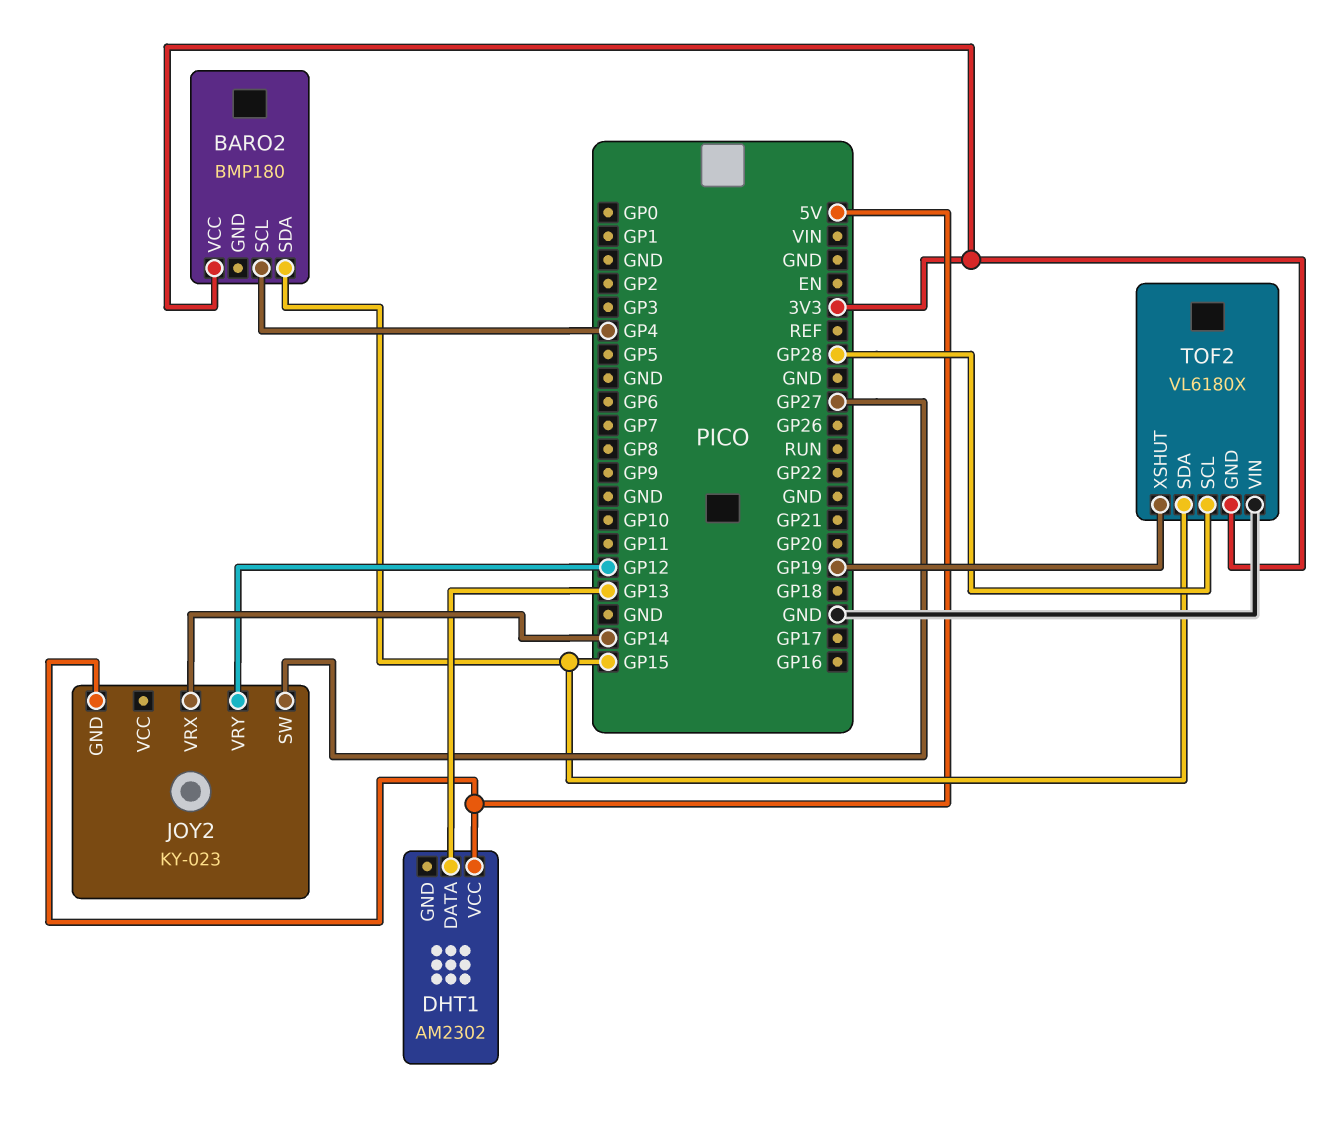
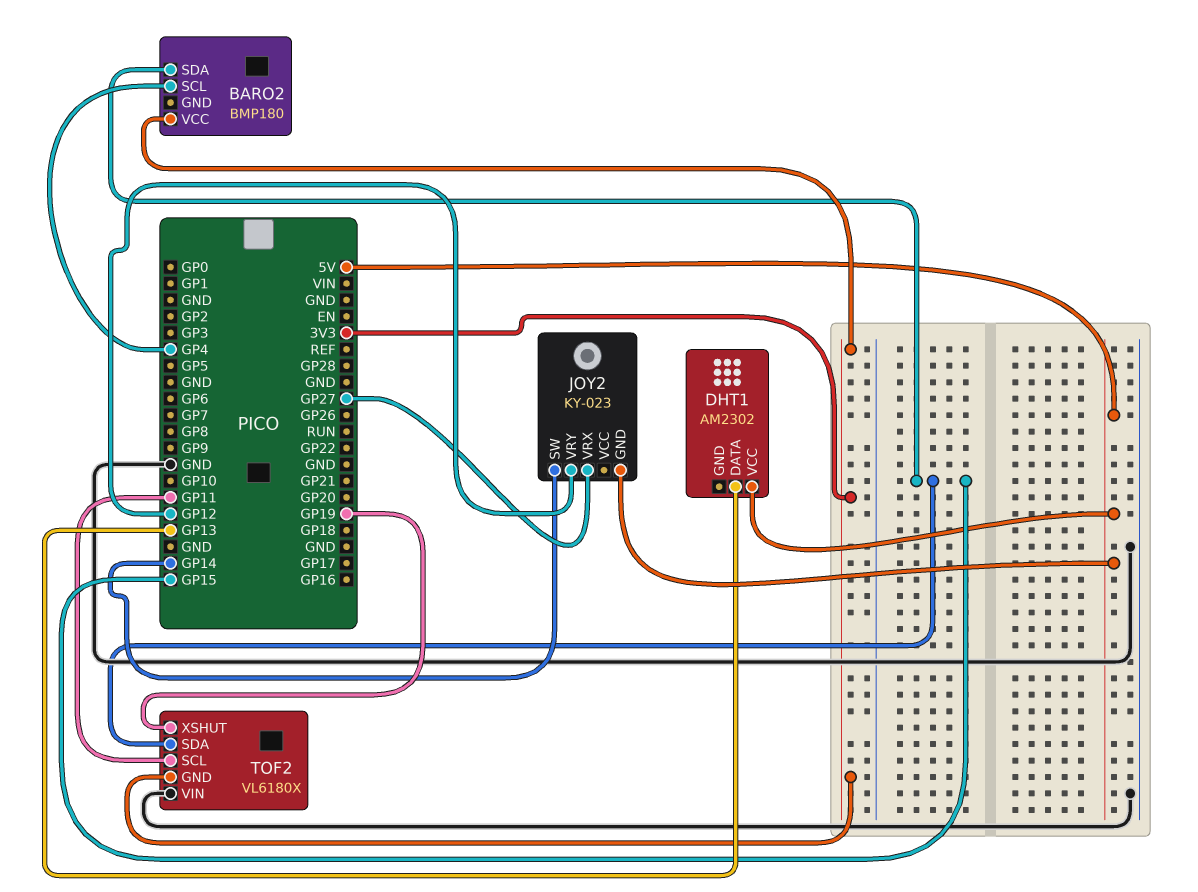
JOY2 pin SW: GP27 -> GP14
JOY2 pin VRX: GP14 -> GP27
TOF2 pin SCL: GP28 -> GP11

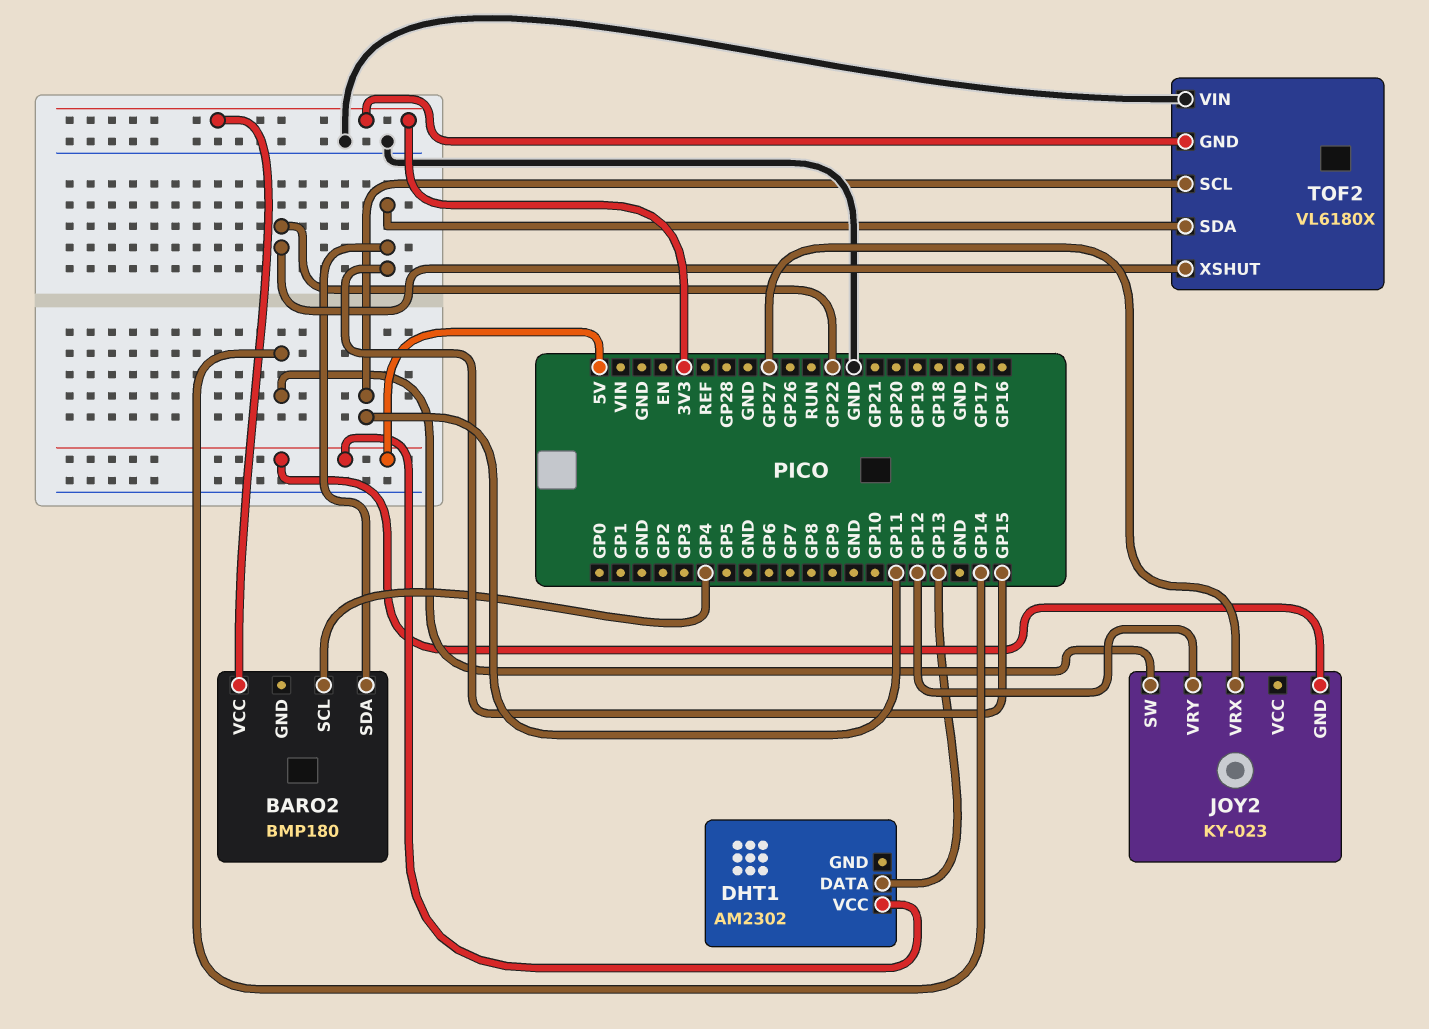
TOF2 pin XSHUT: GP19 -> GP22

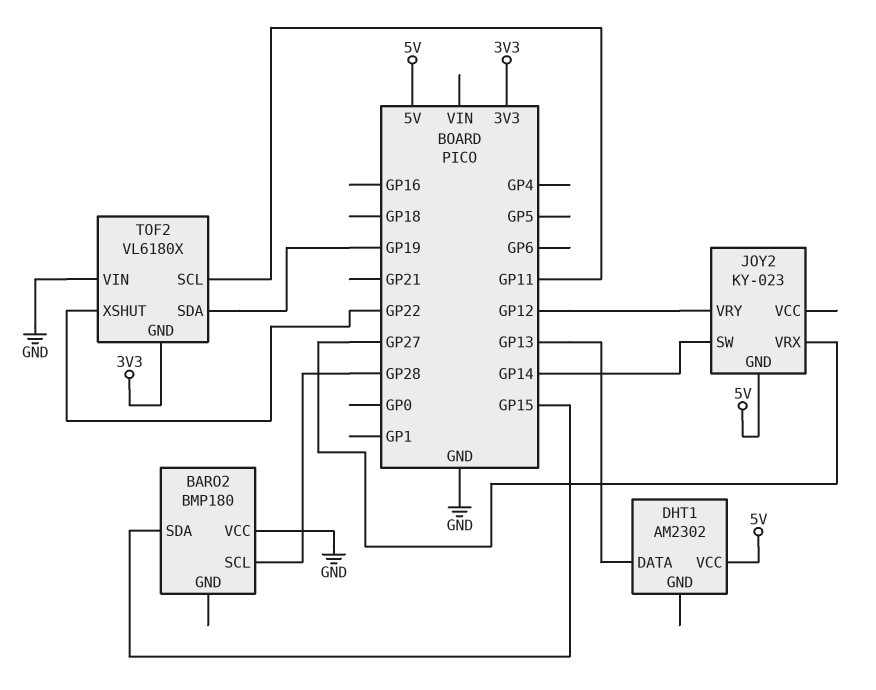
BARO2 pin SCL: GP4 -> GP28
BARO2 pin VCC: 3V3 -> GND
TOF2 pin SDA: GP15 -> GP19

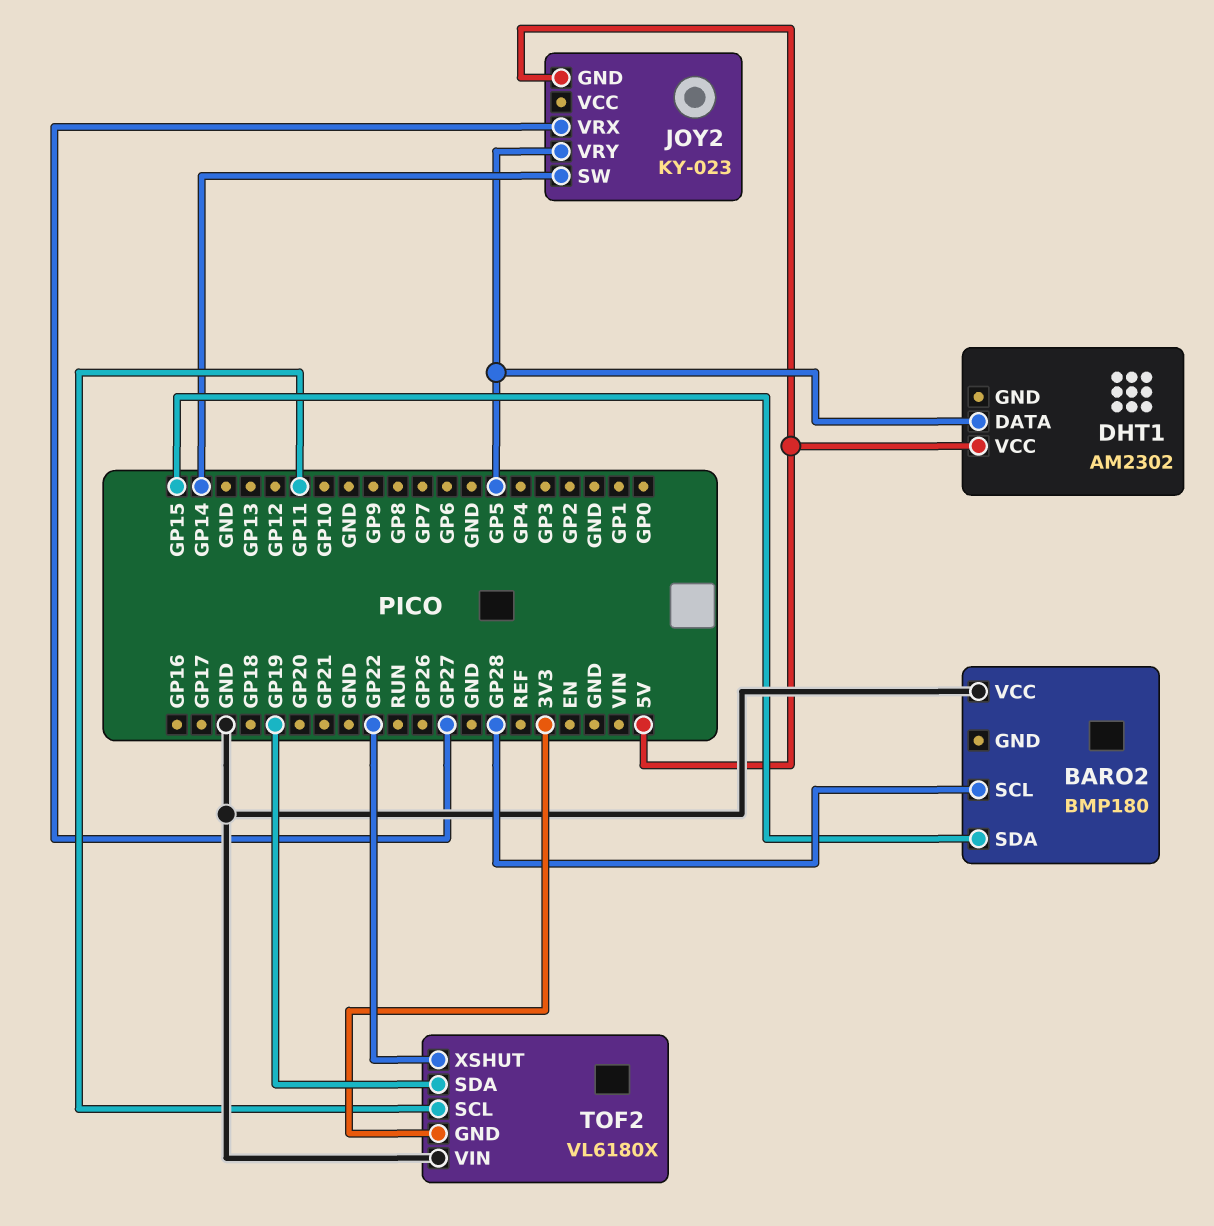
DHT1 pin DATA: GP13 -> GP5
JOY2 pin VRY: GP12 -> GP5

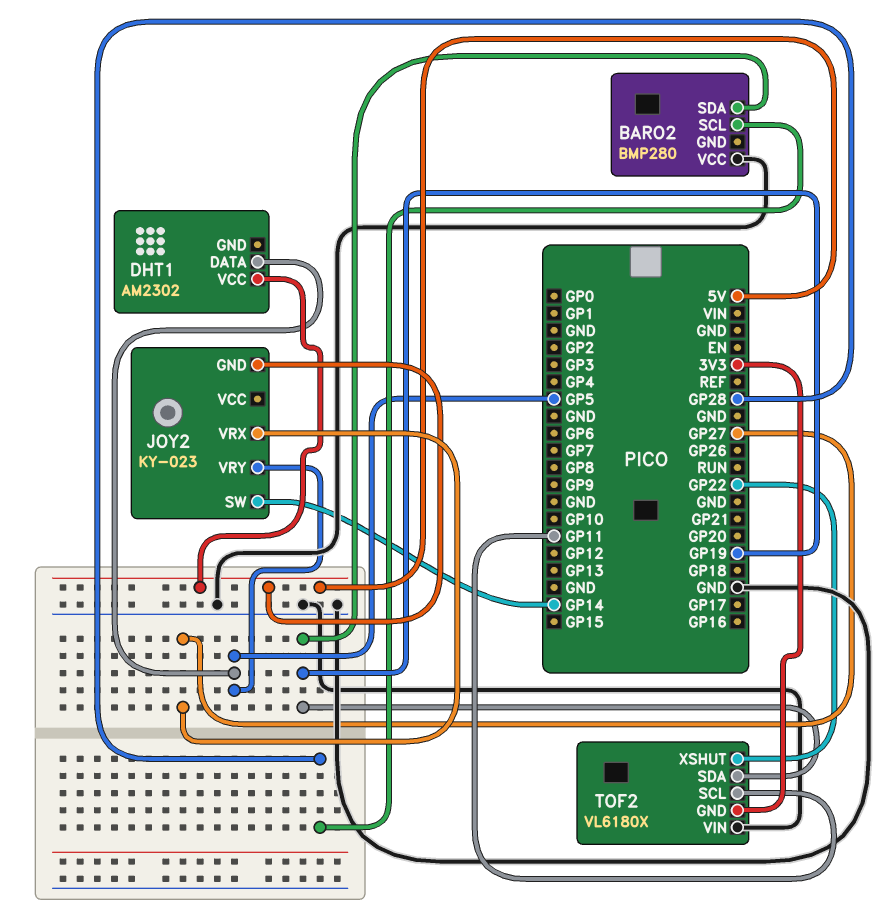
BARO2: BMP180 -> BMP280
BARO2 pin SDA: GP15 -> GP19

